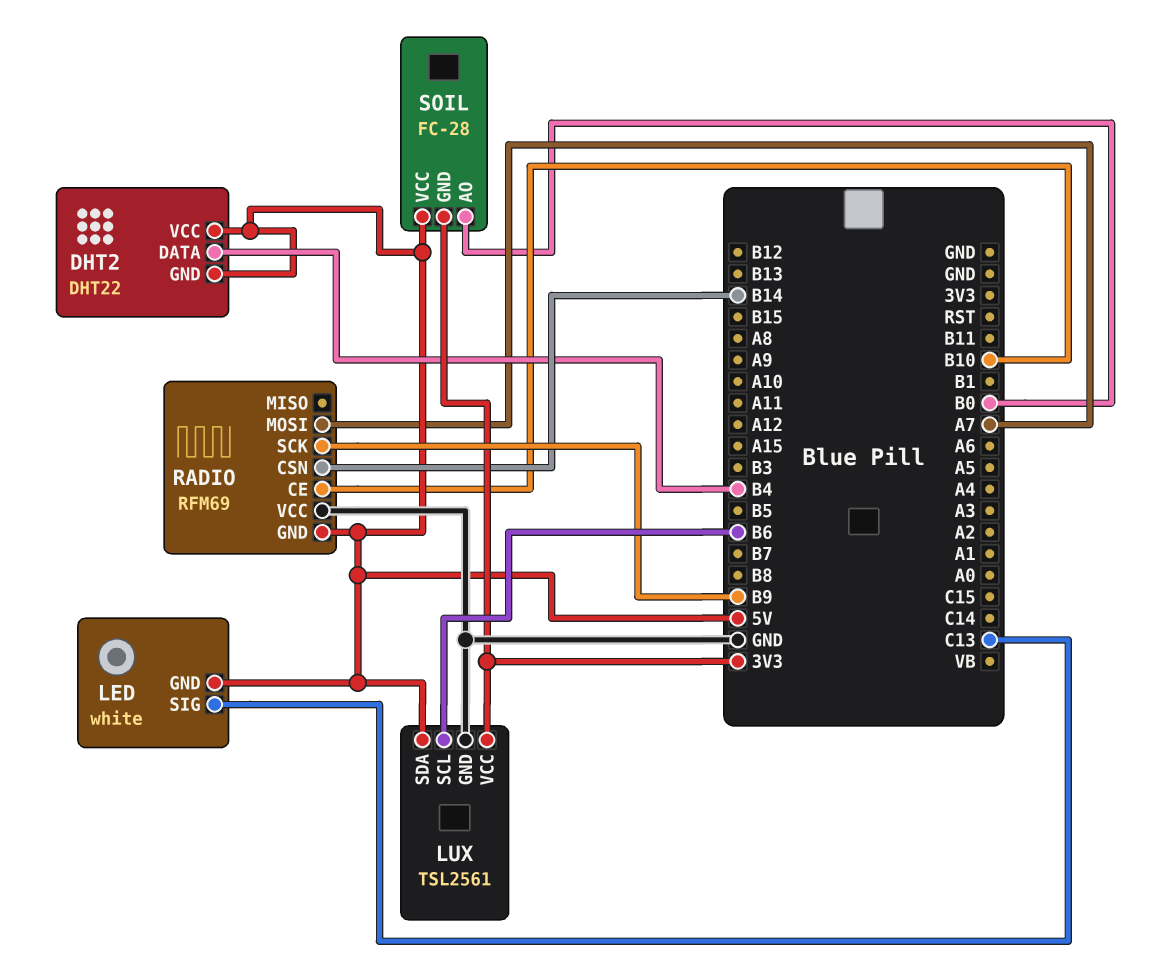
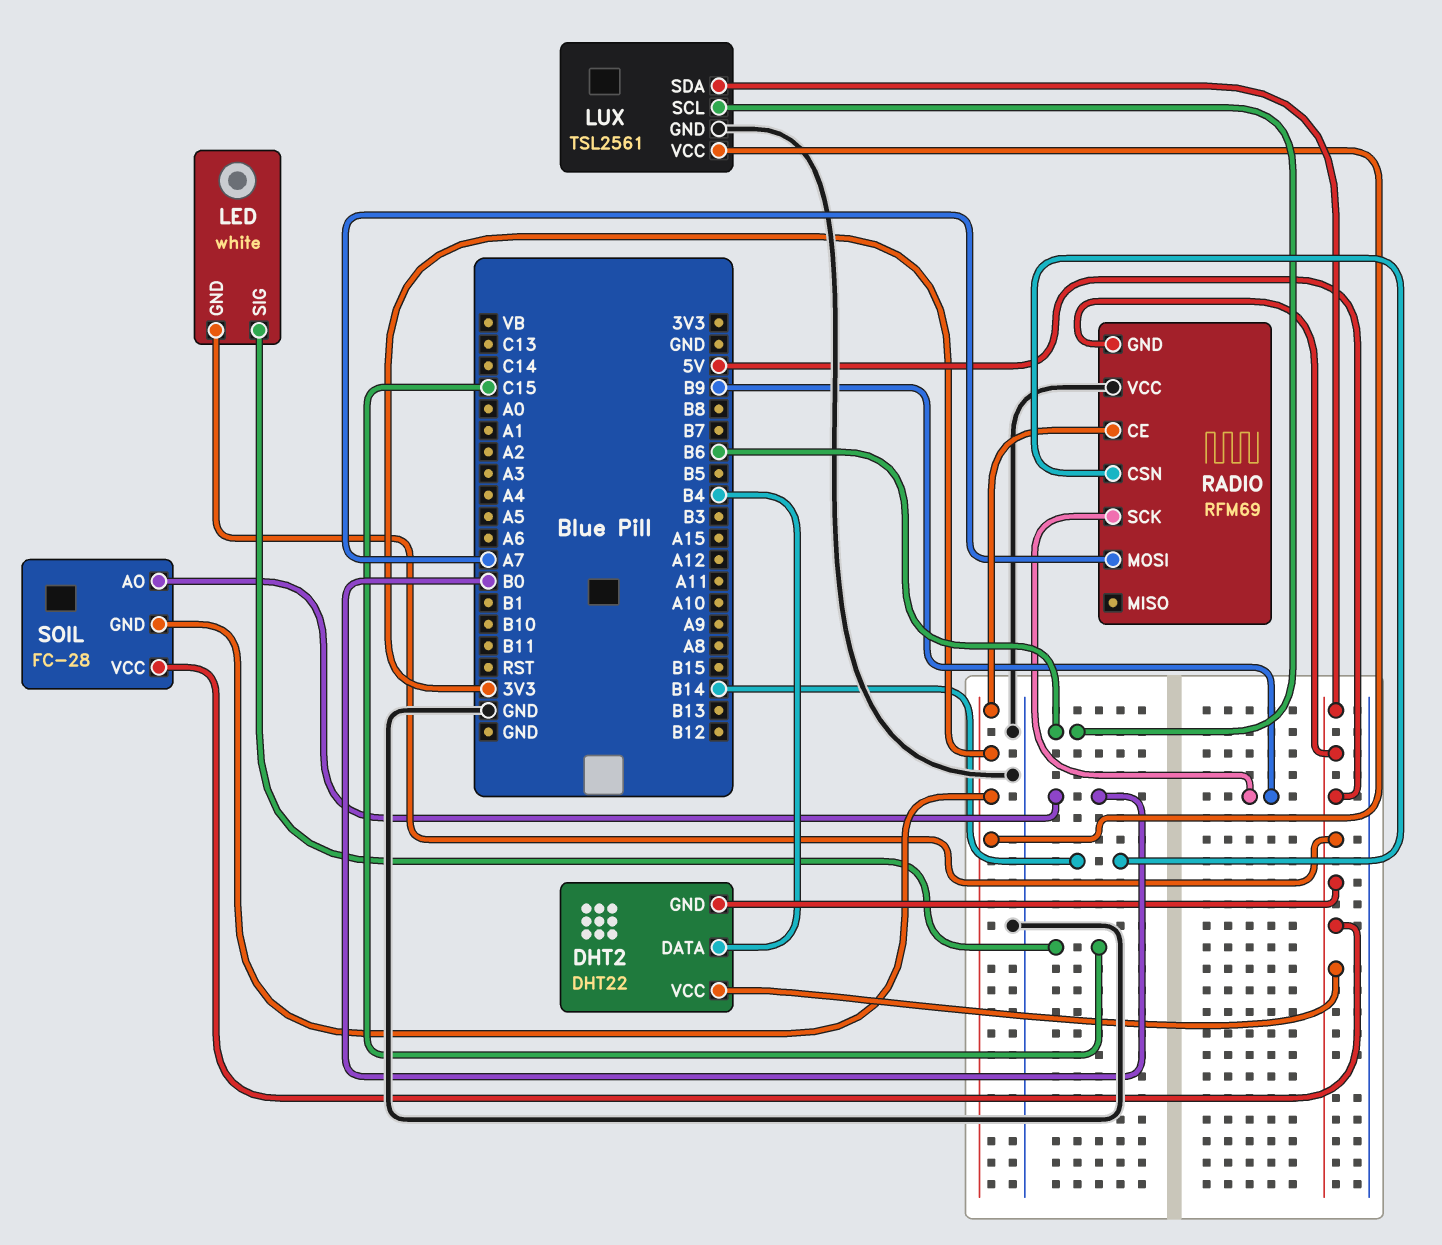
LED pin SIG: C13 -> C15
RADIO pin CE: B10 -> 3V3

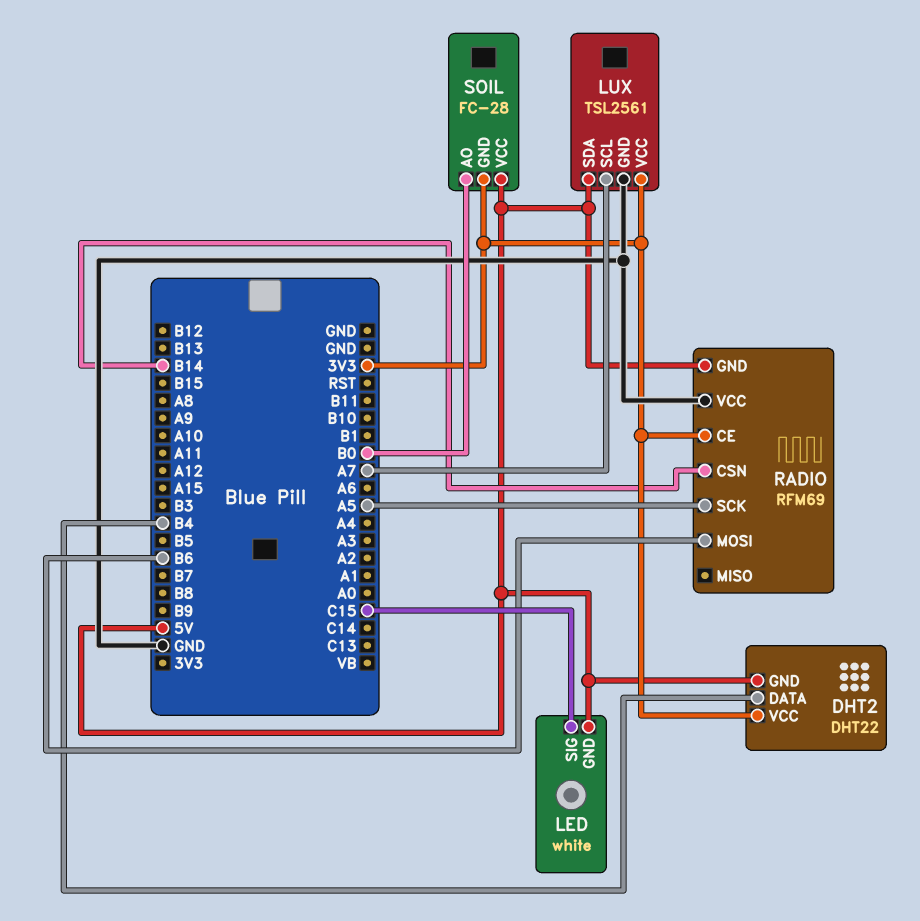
DHT2 pin VCC: 5V -> 3V3
LUX pin SCL: B6 -> A7
RADIO pin MOSI: A7 -> B6
RADIO pin SCK: B9 -> A5

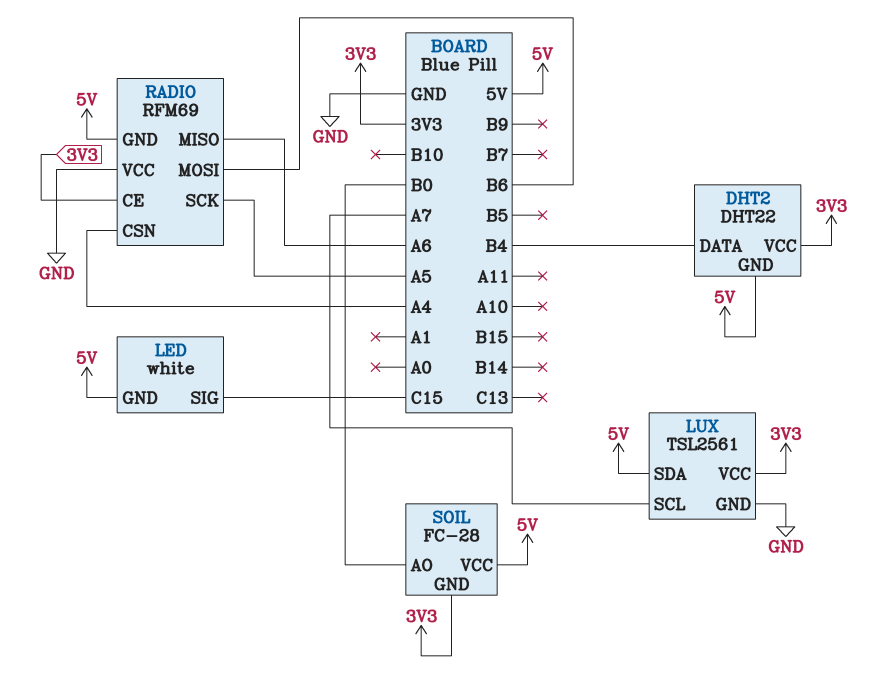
RADIO pin CSN: B14 -> A4
RADIO pin MISO: none -> A6

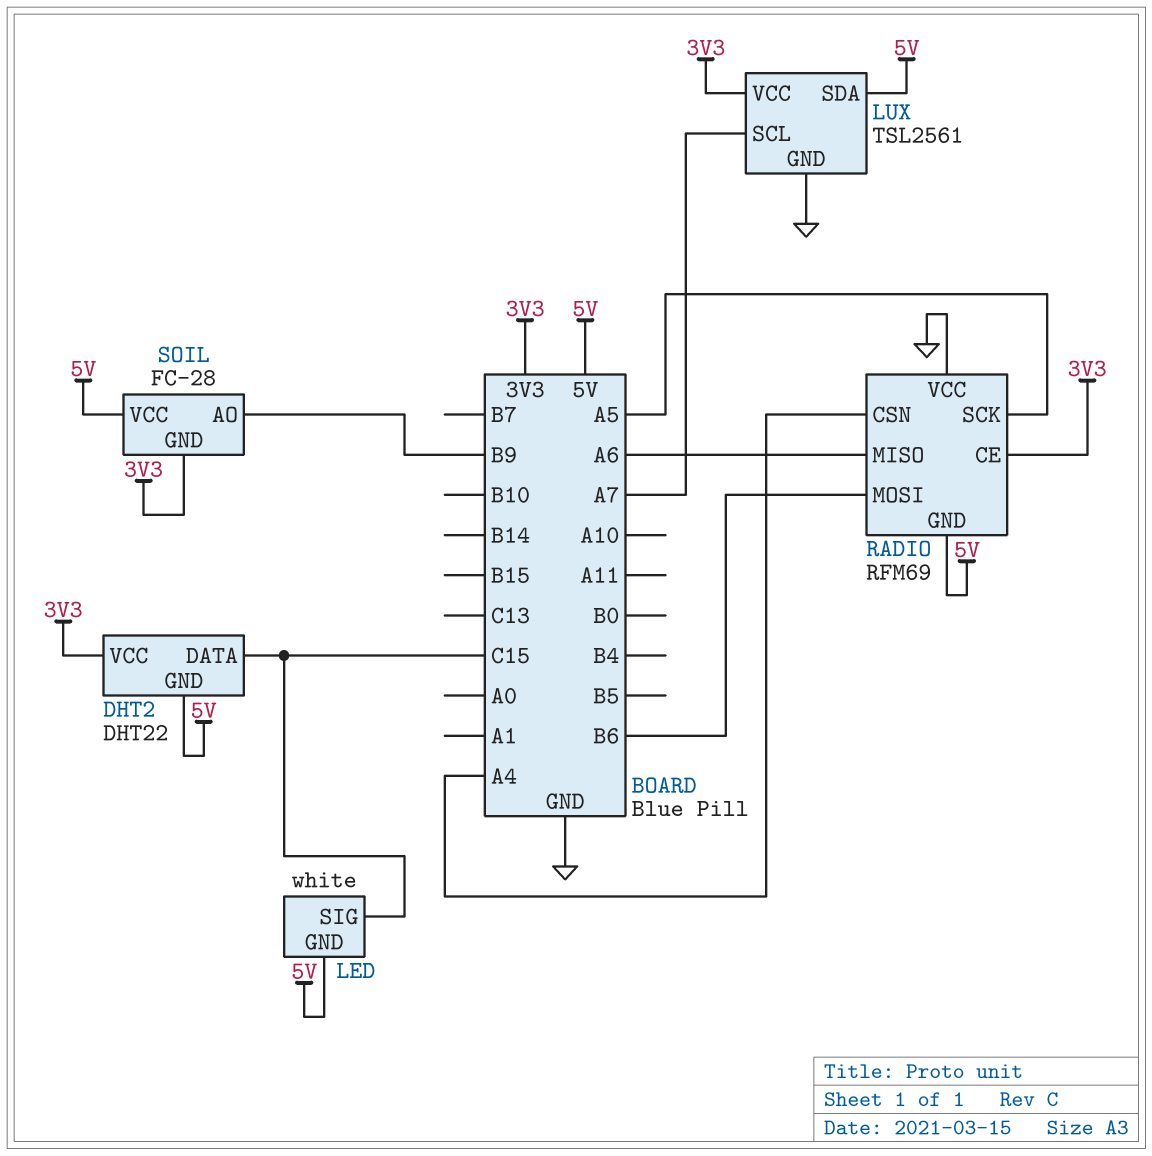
DHT2 pin DATA: B4 -> C15
SOIL pin AO: B0 -> B9

